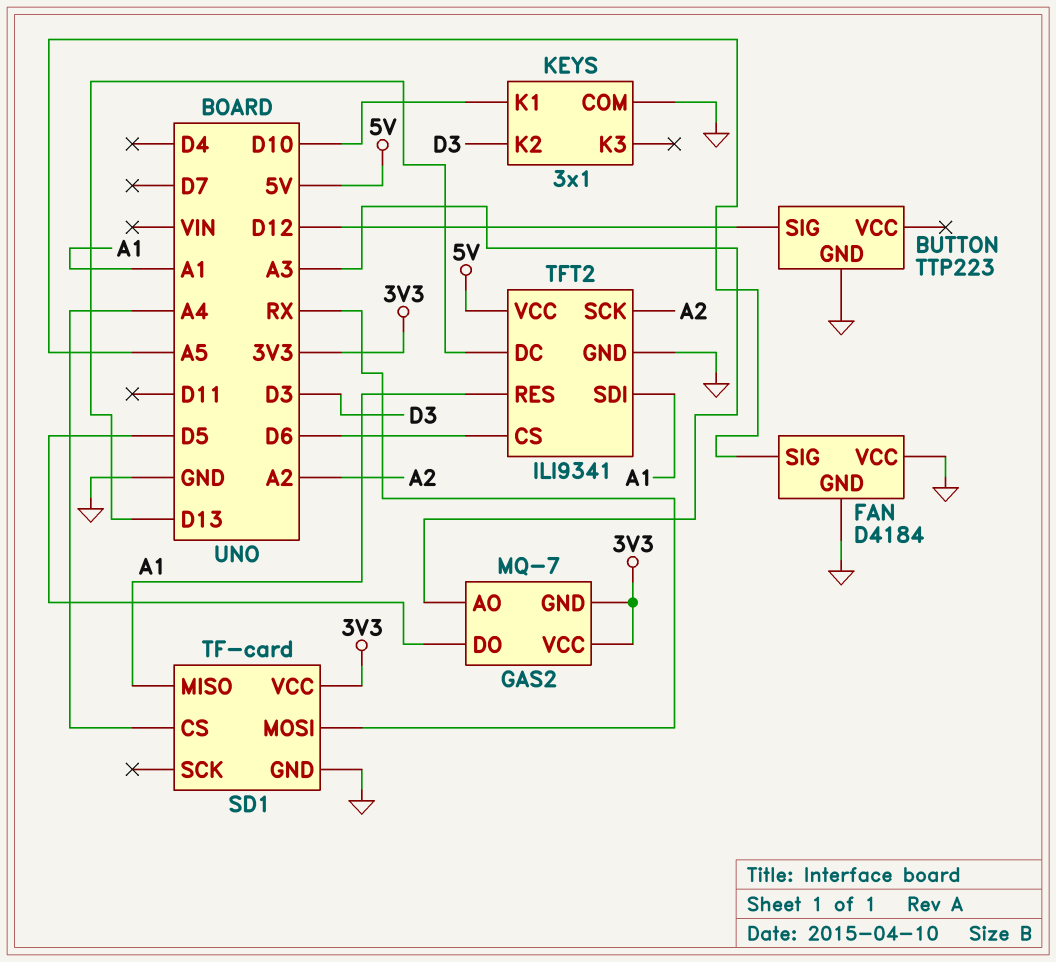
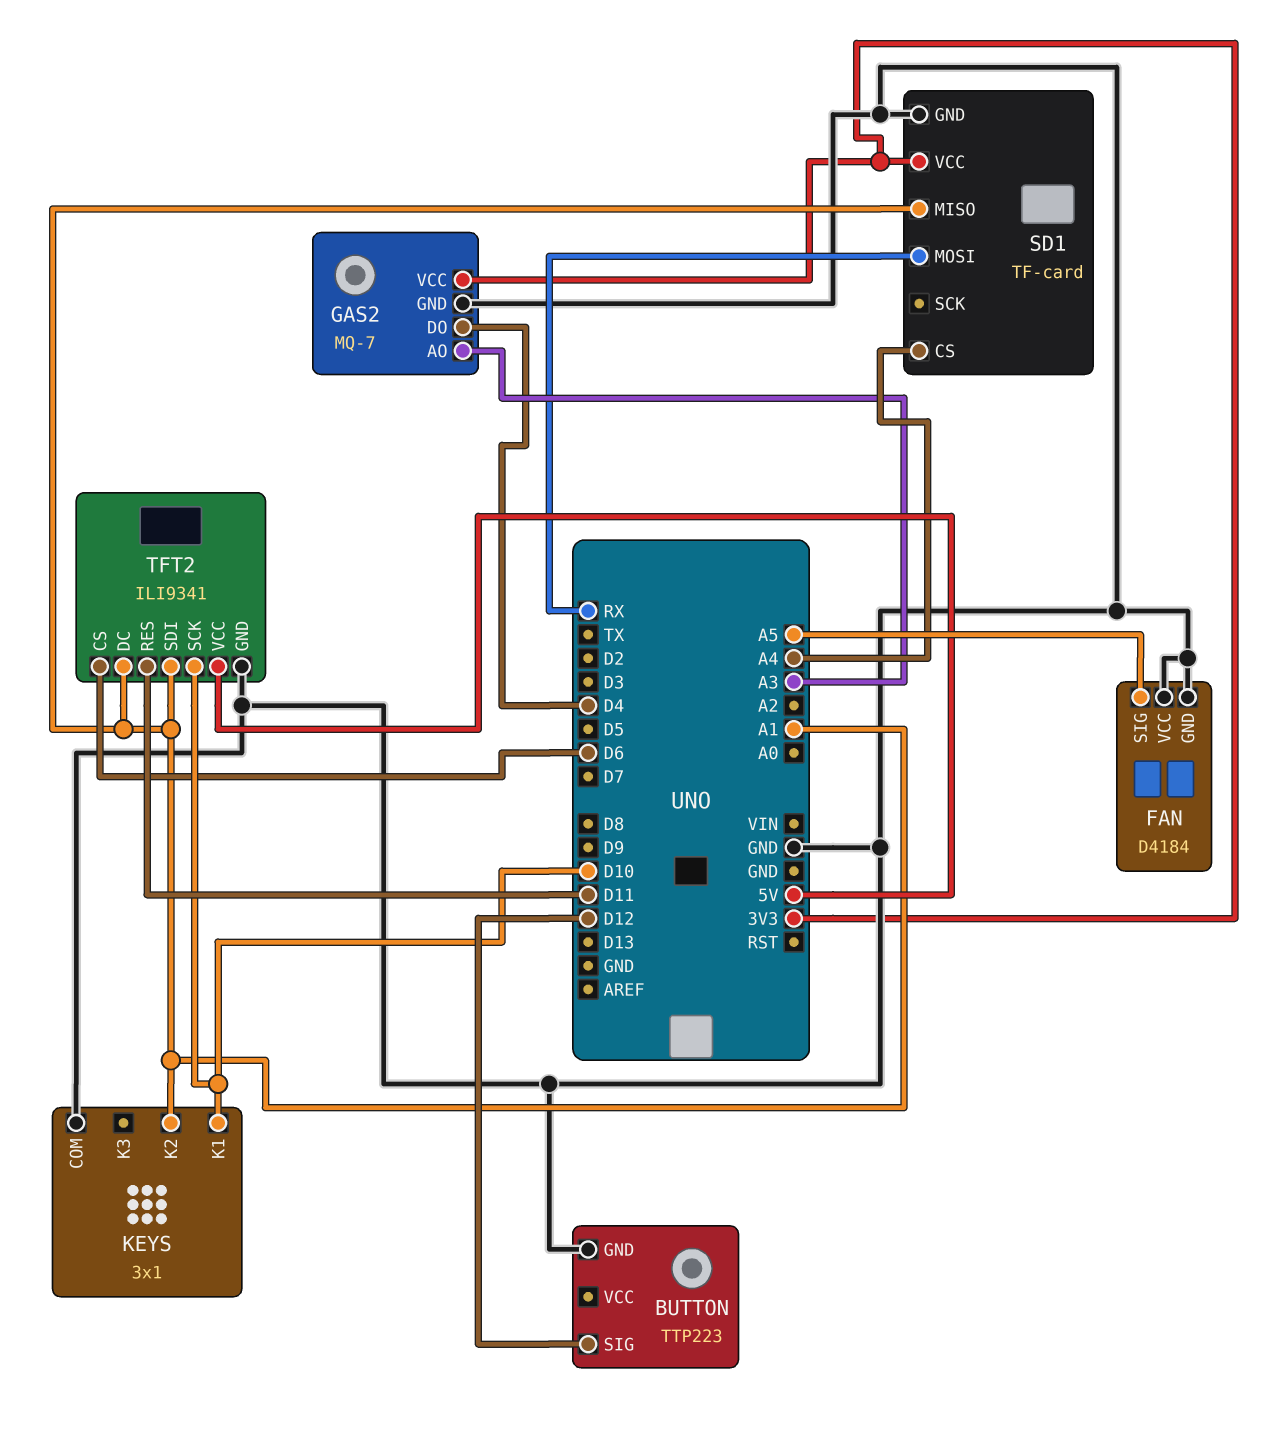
GAS2 pin DO: D5 -> D4
GAS2 pin GND: 3V3 -> GND
KEYS pin K2: D3 -> A1
TFT2 pin DC: D13 -> A1
TFT2 pin RES: A1 -> D11
TFT2 pin SCK: A2 -> D10

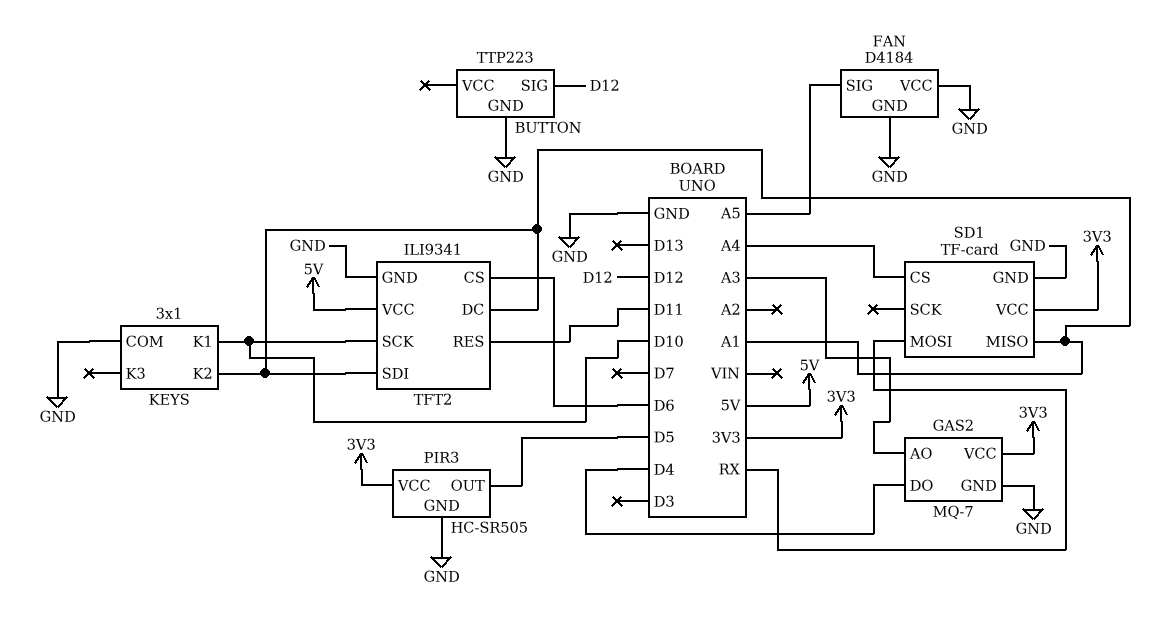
PIR3: none -> HC-SR505
PIR3 pin GND: none -> GND
PIR3 pin OUT: none -> D5
PIR3 pin VCC: none -> 3V3

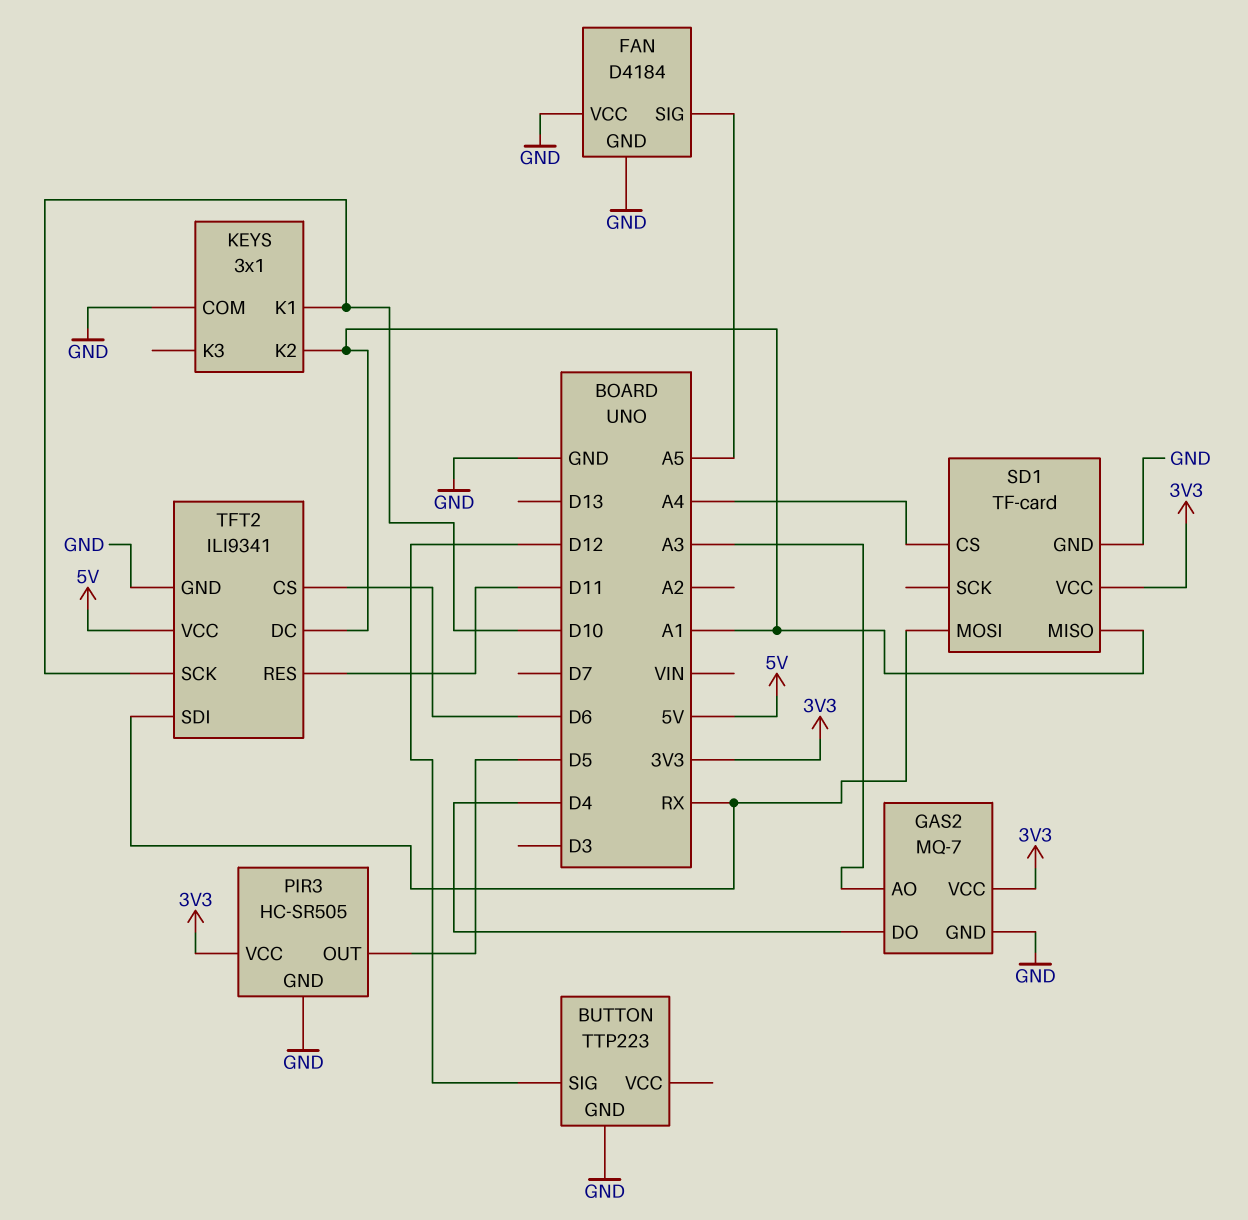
TFT2 pin SDI: A1 -> RX

